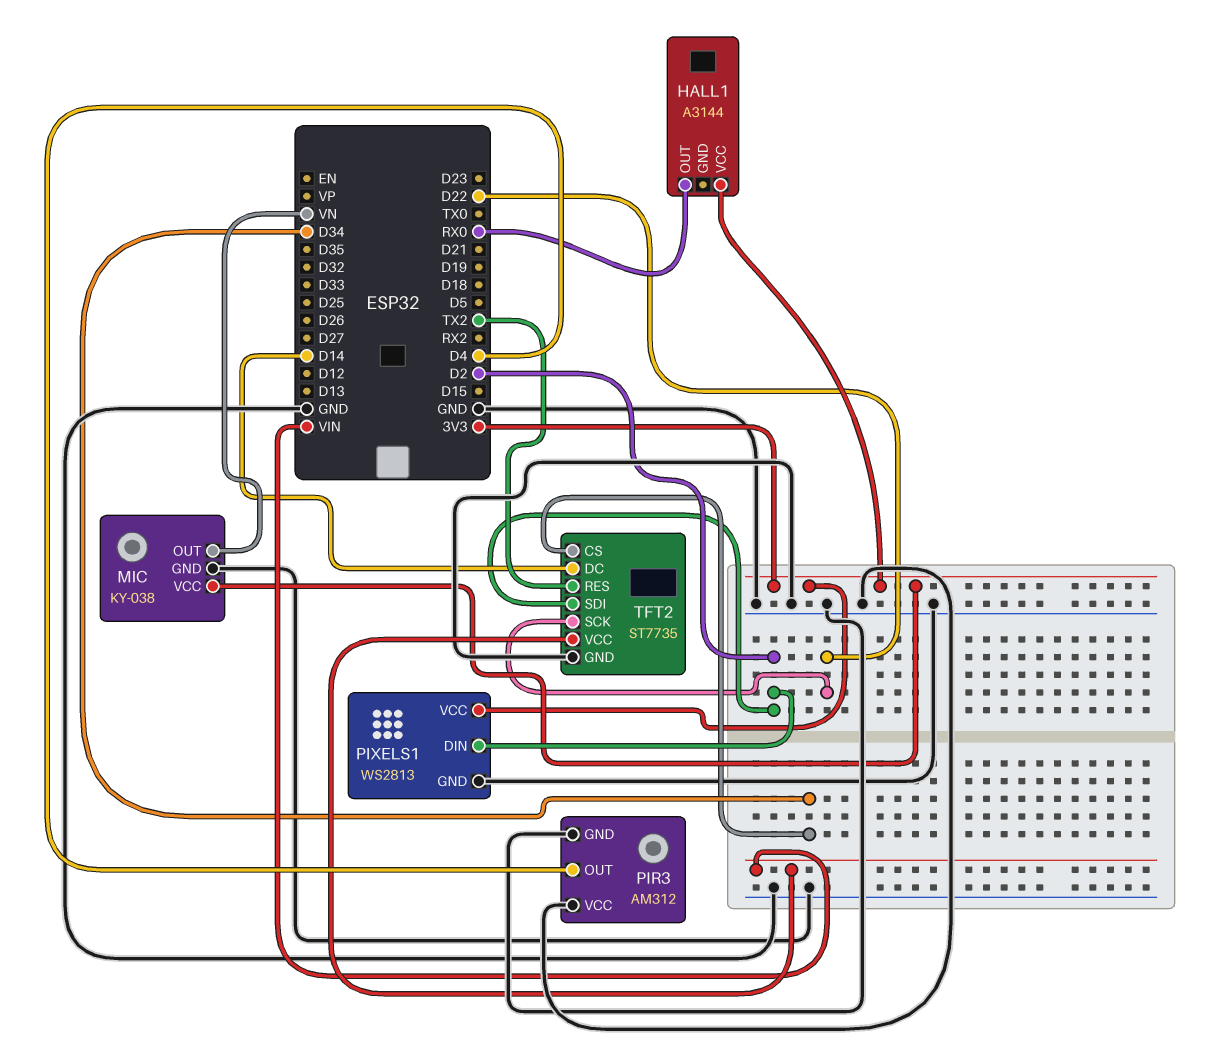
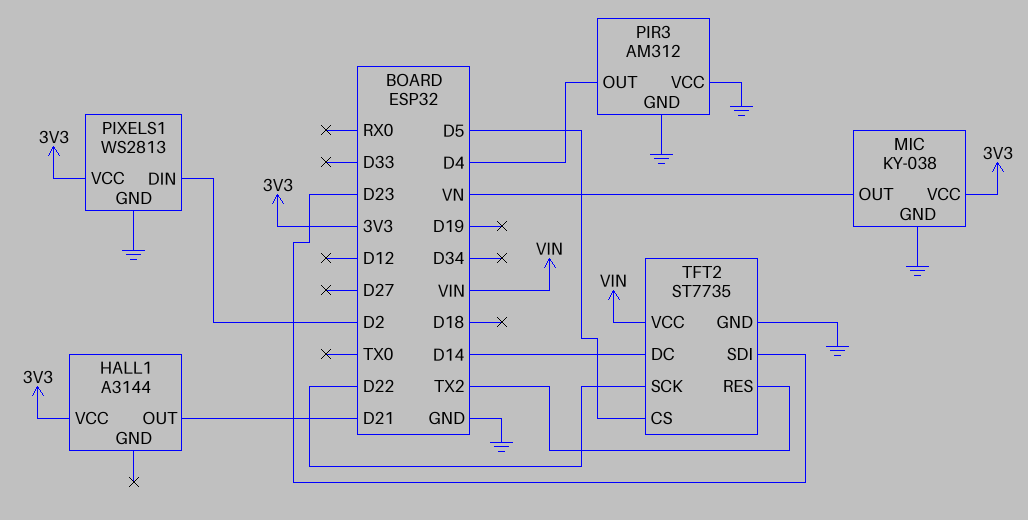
HALL1 pin OUT: RX0 -> D21
TFT2 pin CS: D34 -> D5
TFT2 pin SDI: D2 -> D23

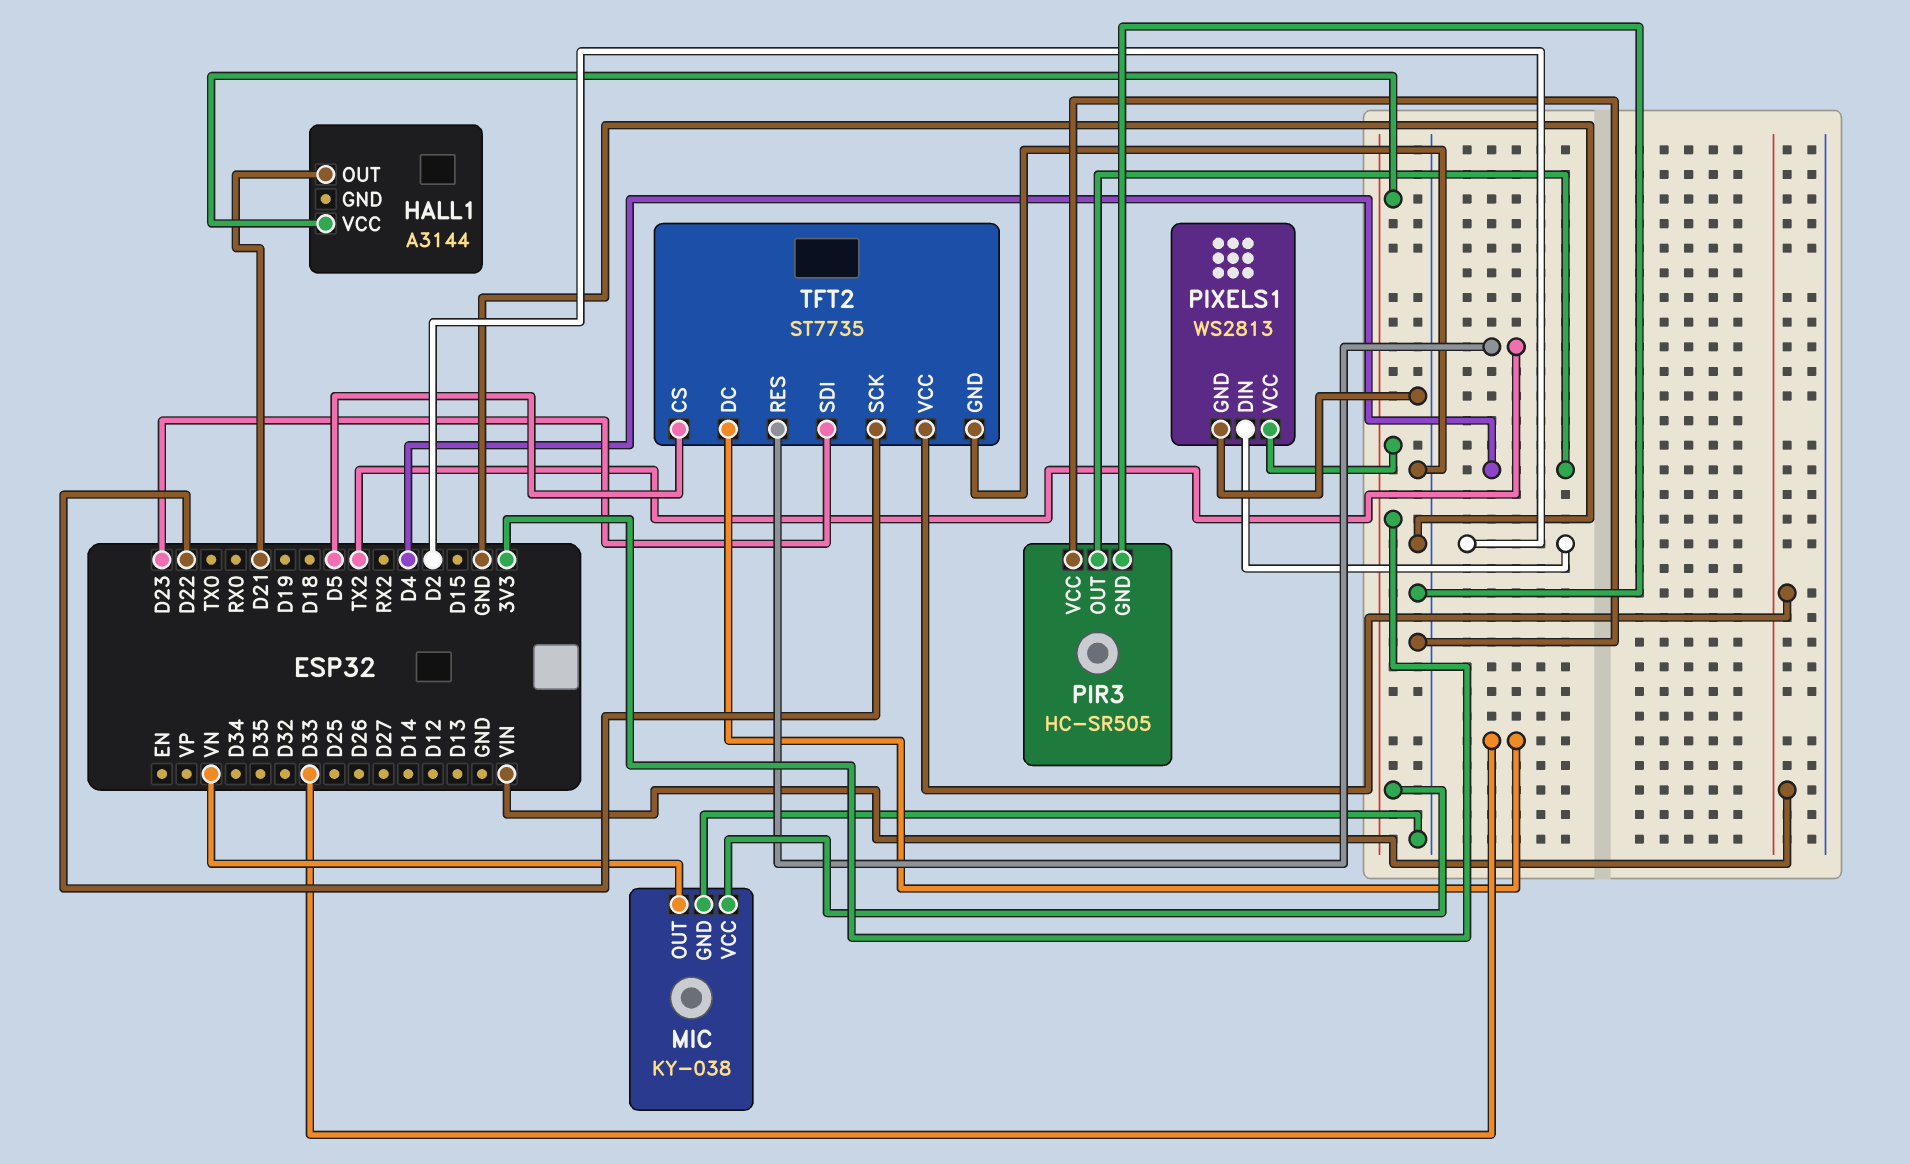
PIR3: AM312 -> HC-SR505
TFT2 pin DC: D14 -> D33

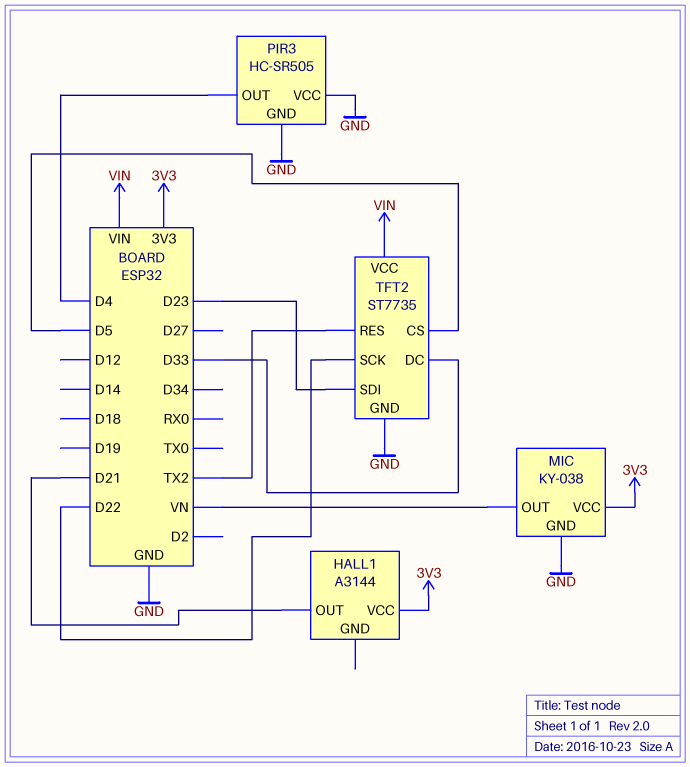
PIXELS1: WS2813 -> none
PIXELS1 pin DIN: D2 -> none
PIXELS1 pin GND: GND -> none
PIXELS1 pin VCC: 3V3 -> none

